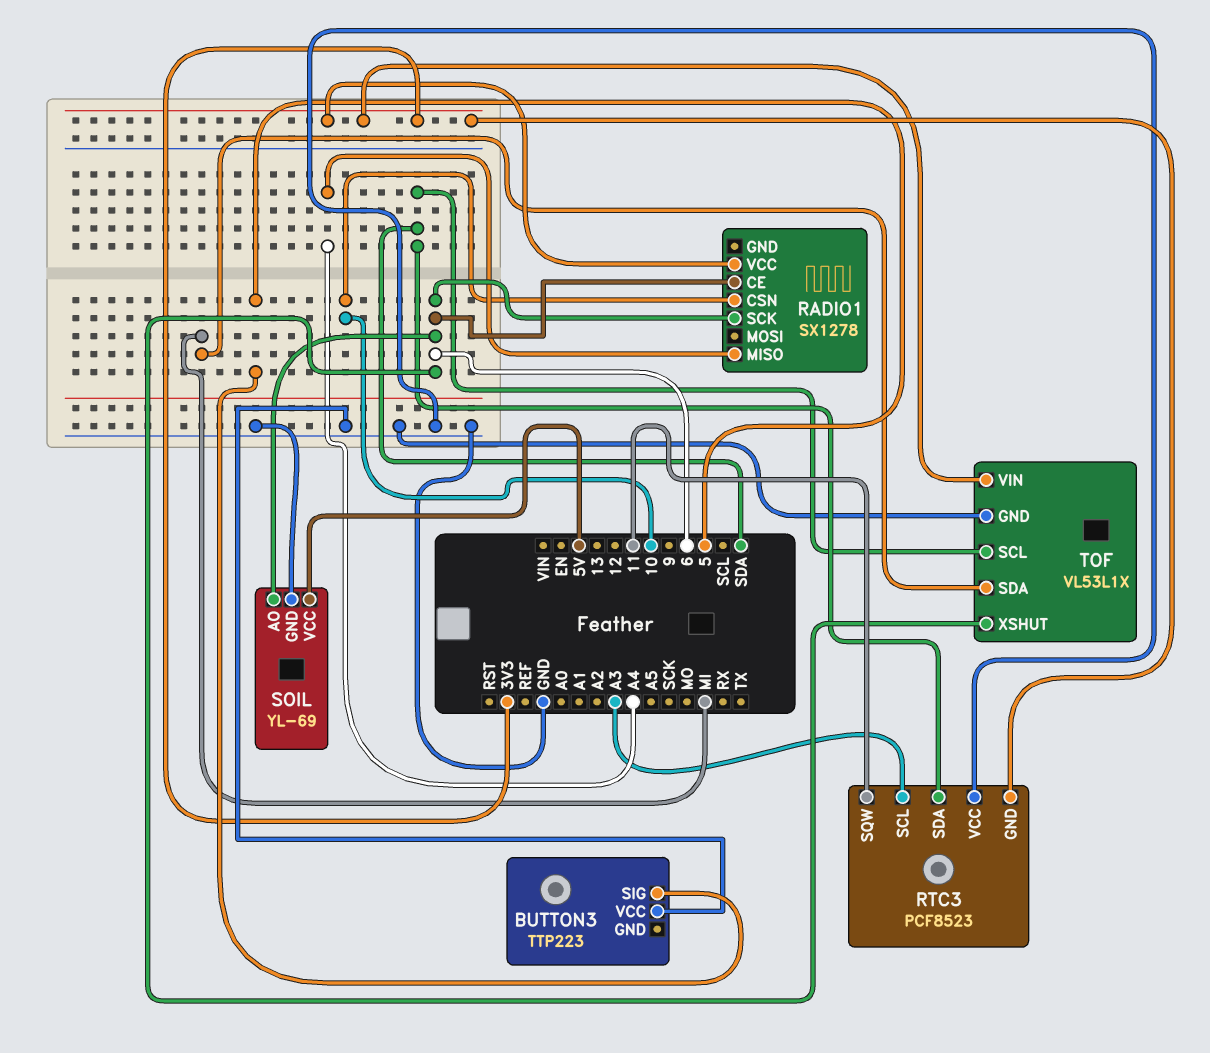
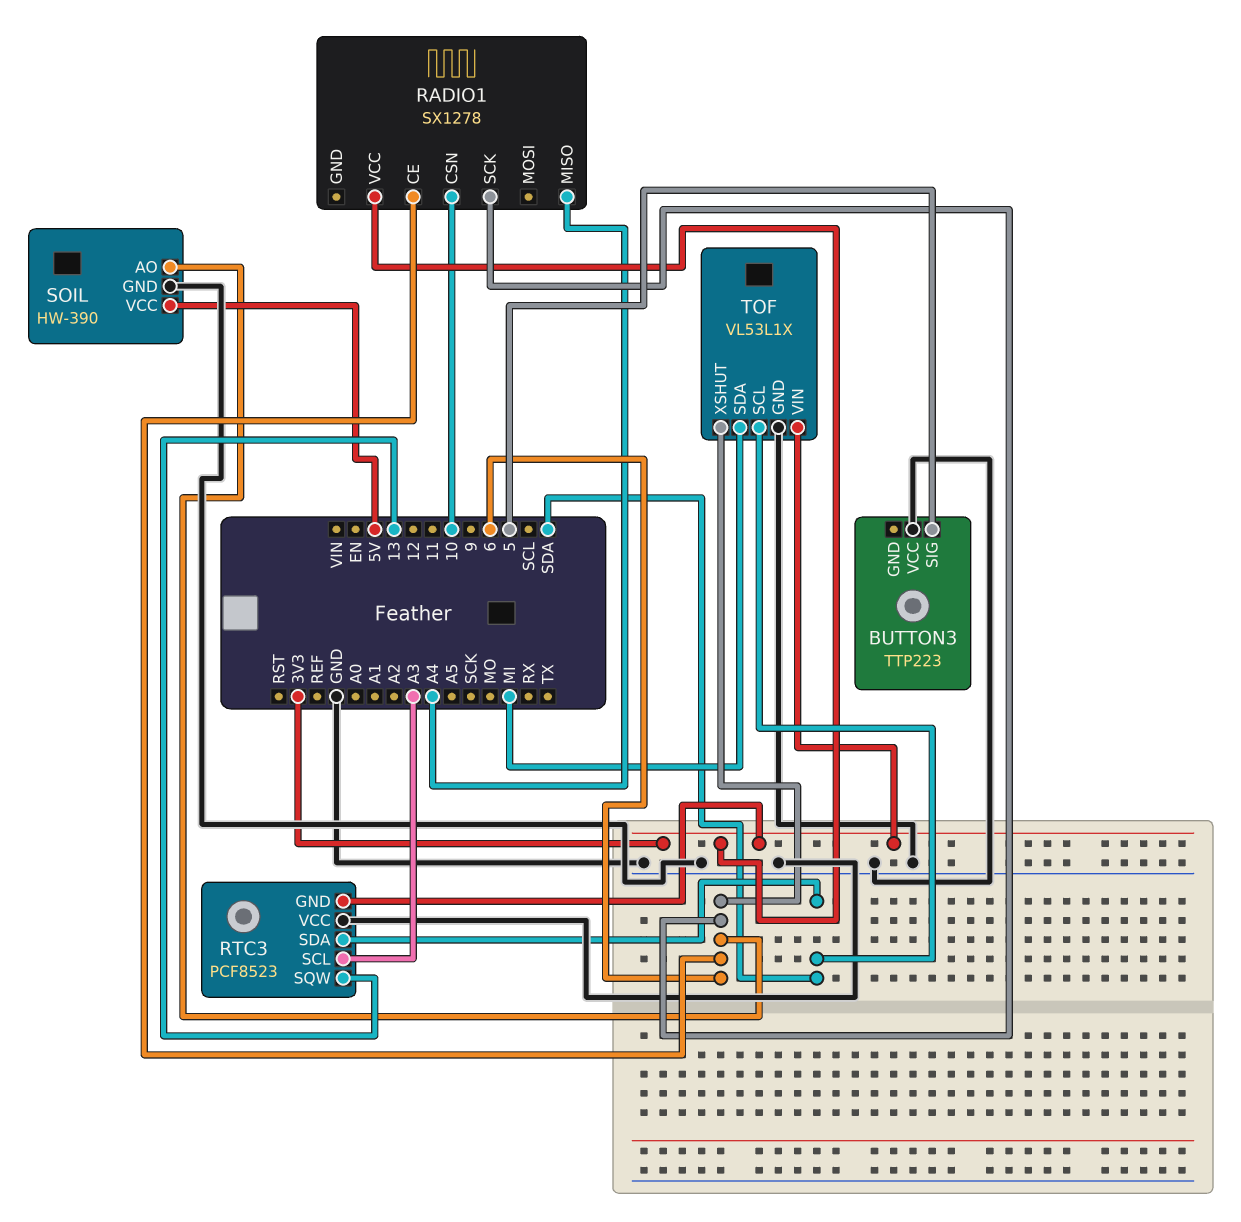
RTC3 pin SQW: 11 -> 13
SOIL: YL-69 -> HW-390

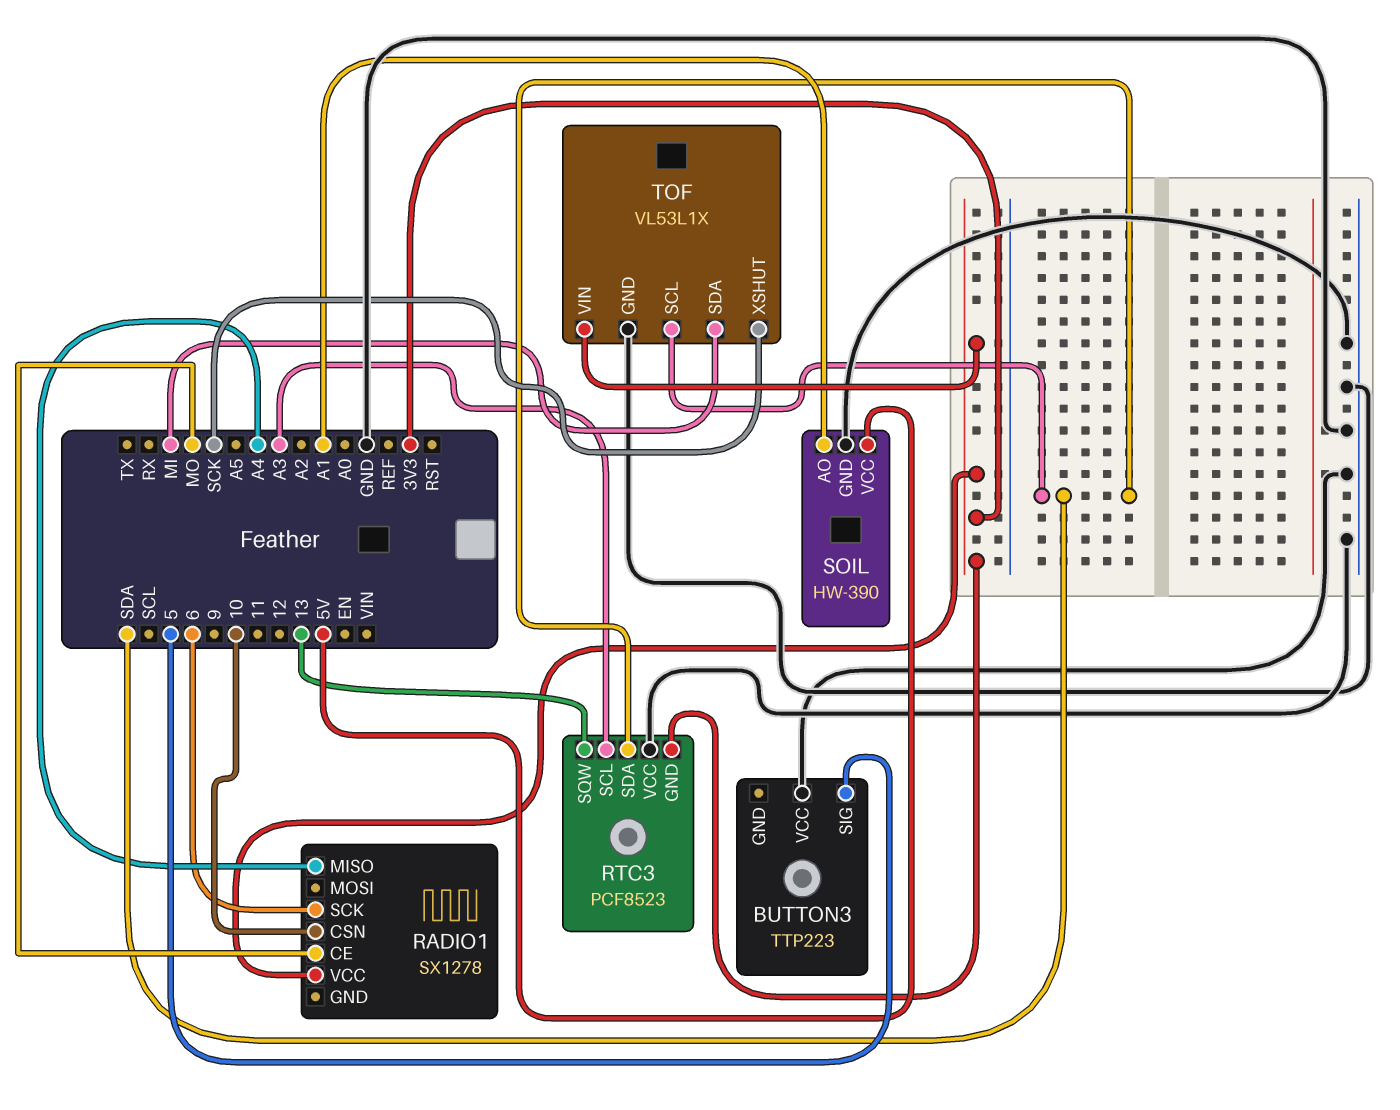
RADIO1 pin CE: 6 -> MO
SOIL pin AO: 6 -> A1
TOF pin XSHUT: 6 -> SCK

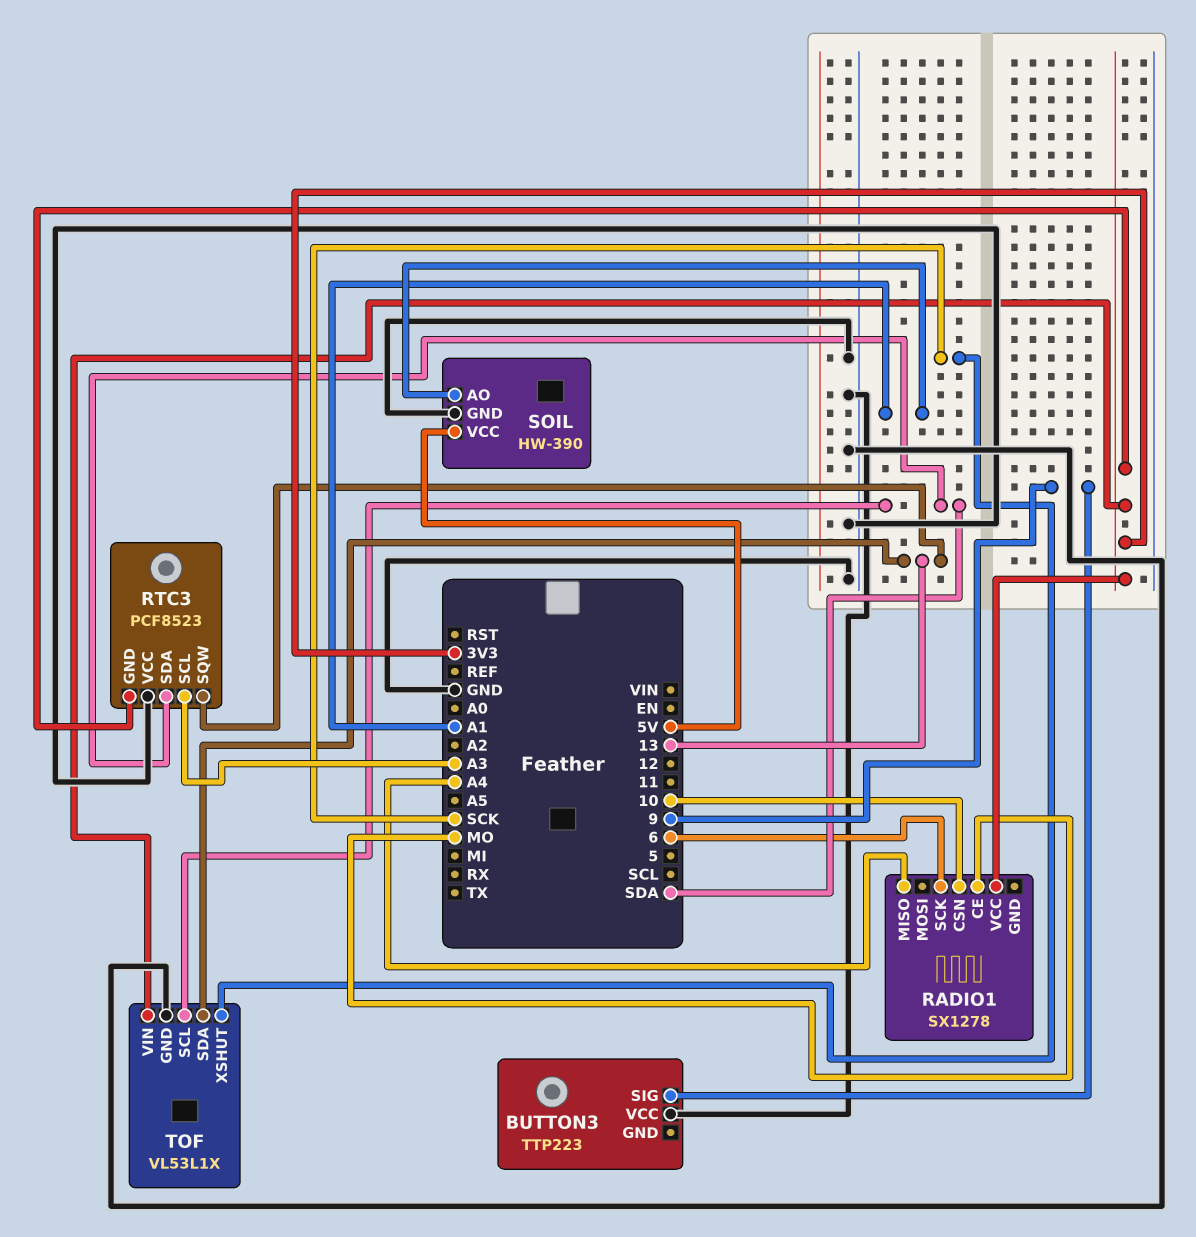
BUTTON3 pin SIG: 5 -> 9
TOF pin SDA: MI -> 13

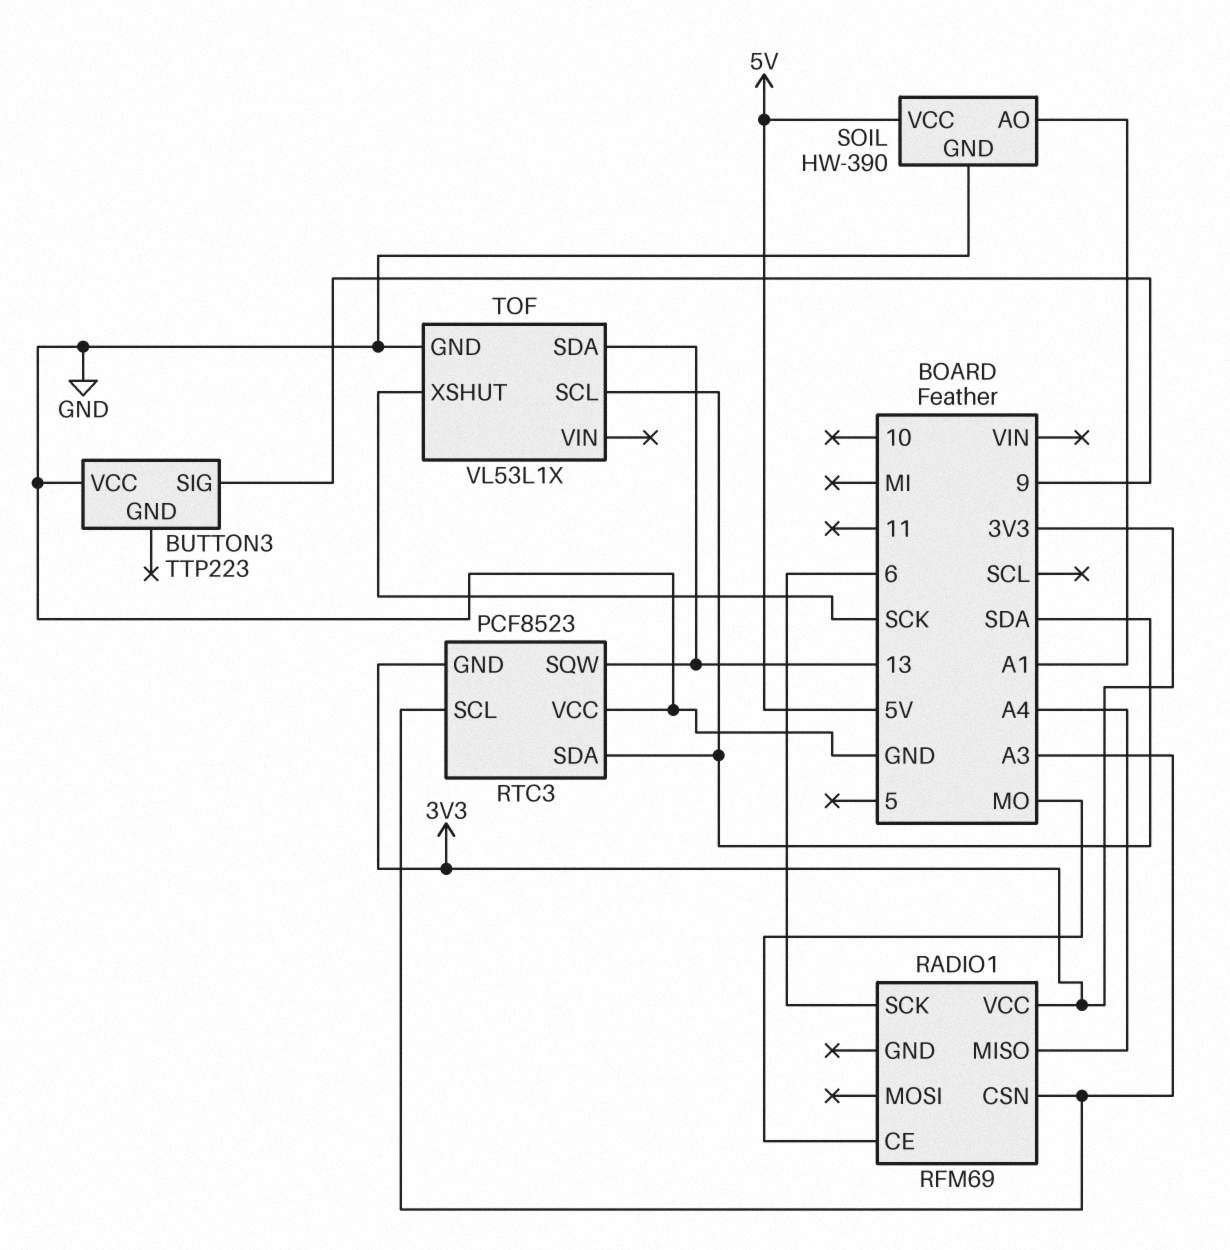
RADIO1: SX1278 -> RFM69
RADIO1 pin CSN: 10 -> A3
TOF pin VIN: 3V3 -> none

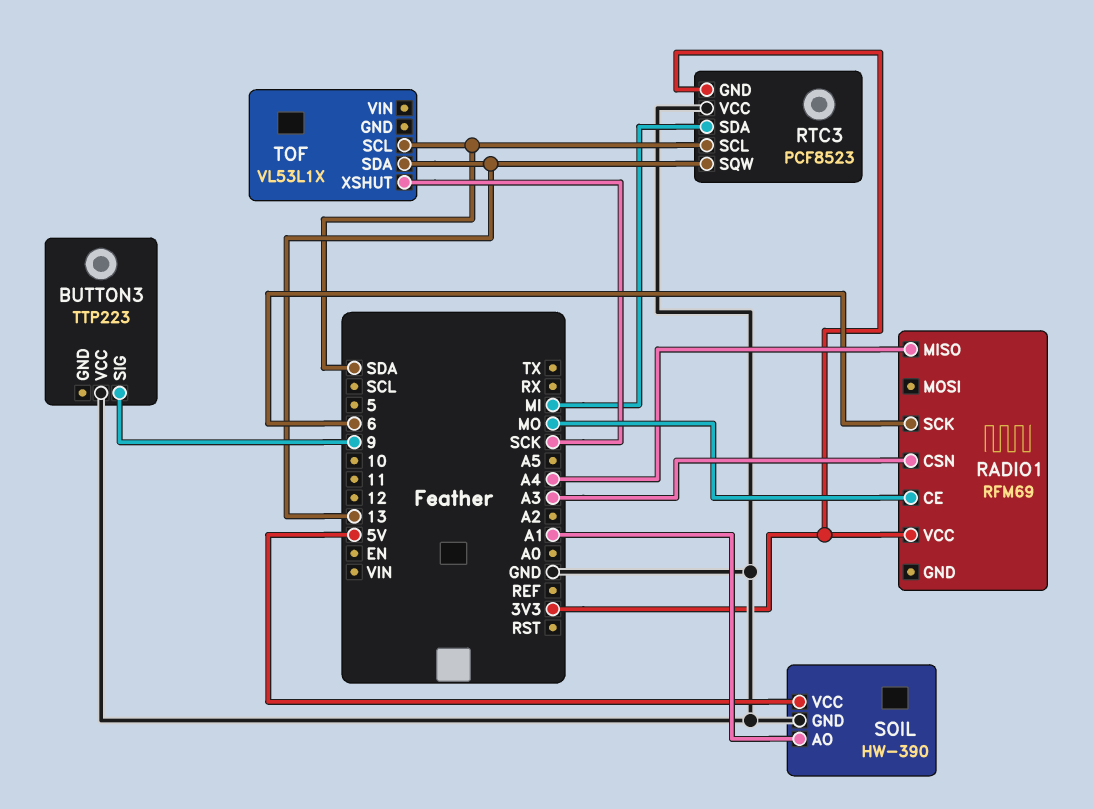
RTC3 pin SCL: A3 -> SDA
RTC3 pin SDA: SDA -> MI
TOF pin GND: GND -> none

